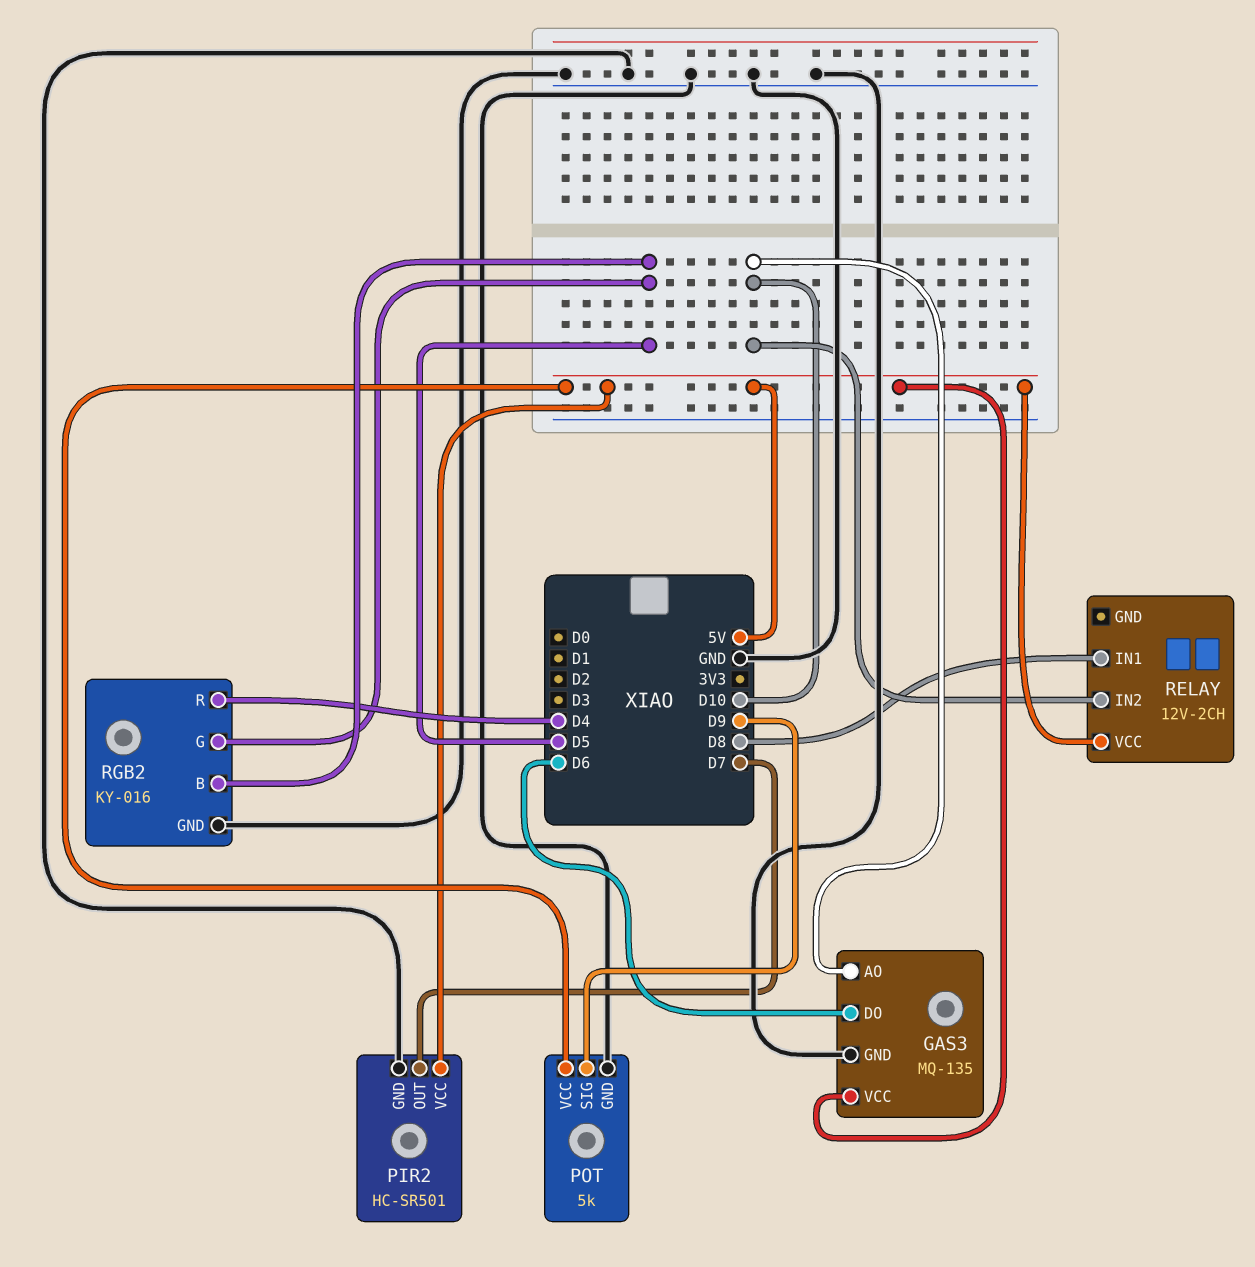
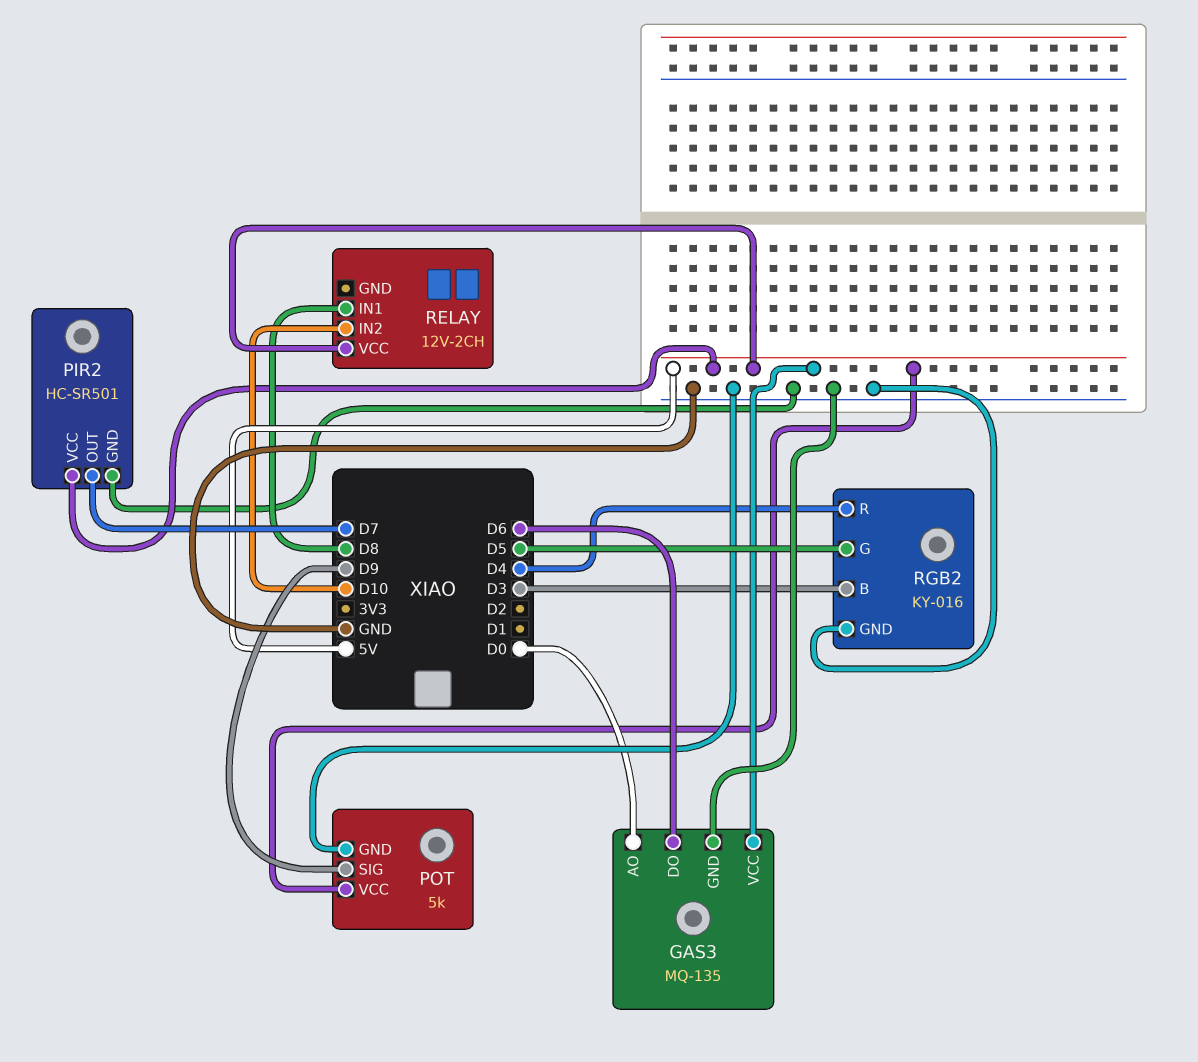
GAS3 pin AO: D10 -> D0
RGB2 pin B: D5 -> D3

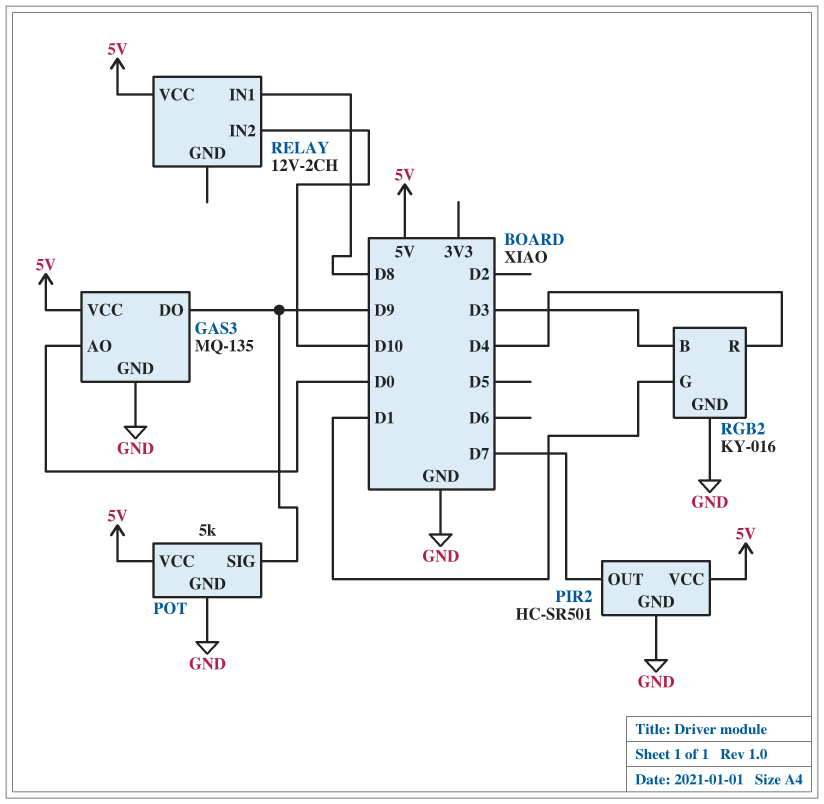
GAS3 pin DO: D6 -> D9
RGB2 pin G: D5 -> D1

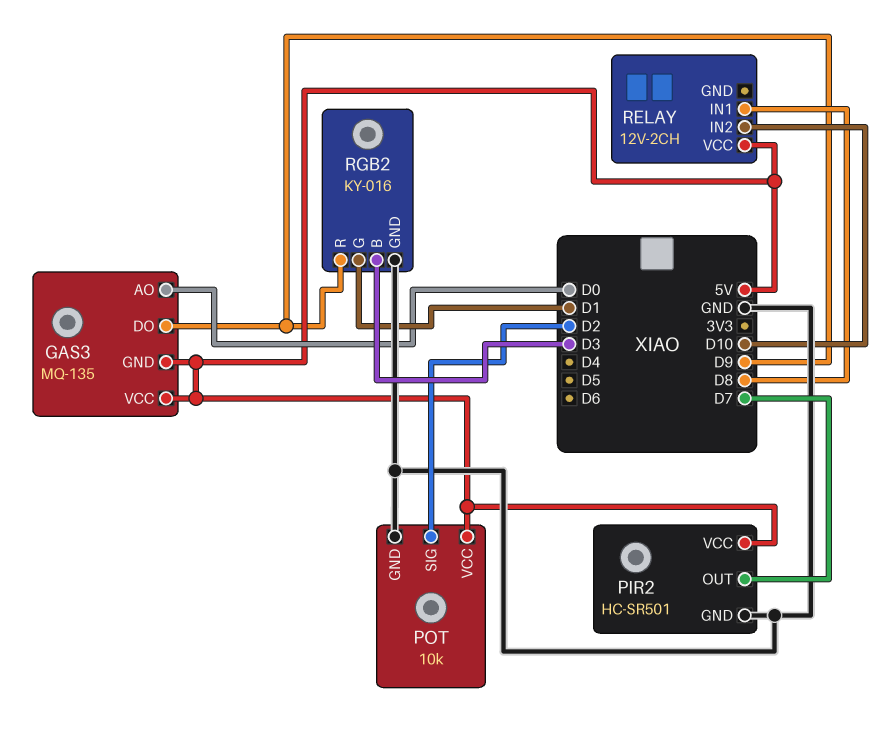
GAS3 pin GND: GND -> 5V
POT: 5k -> 10k
POT pin SIG: D9 -> D2
RGB2 pin R: D4 -> D9

